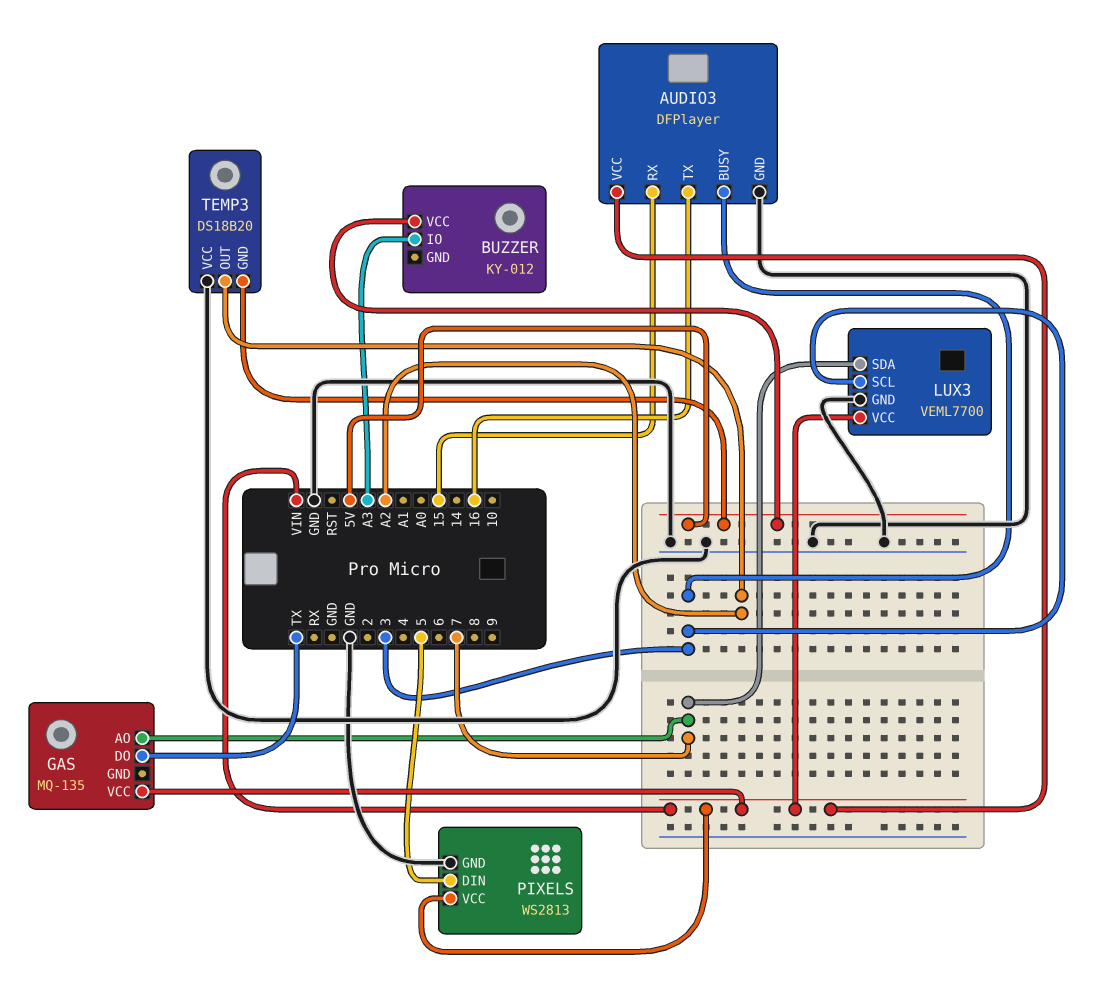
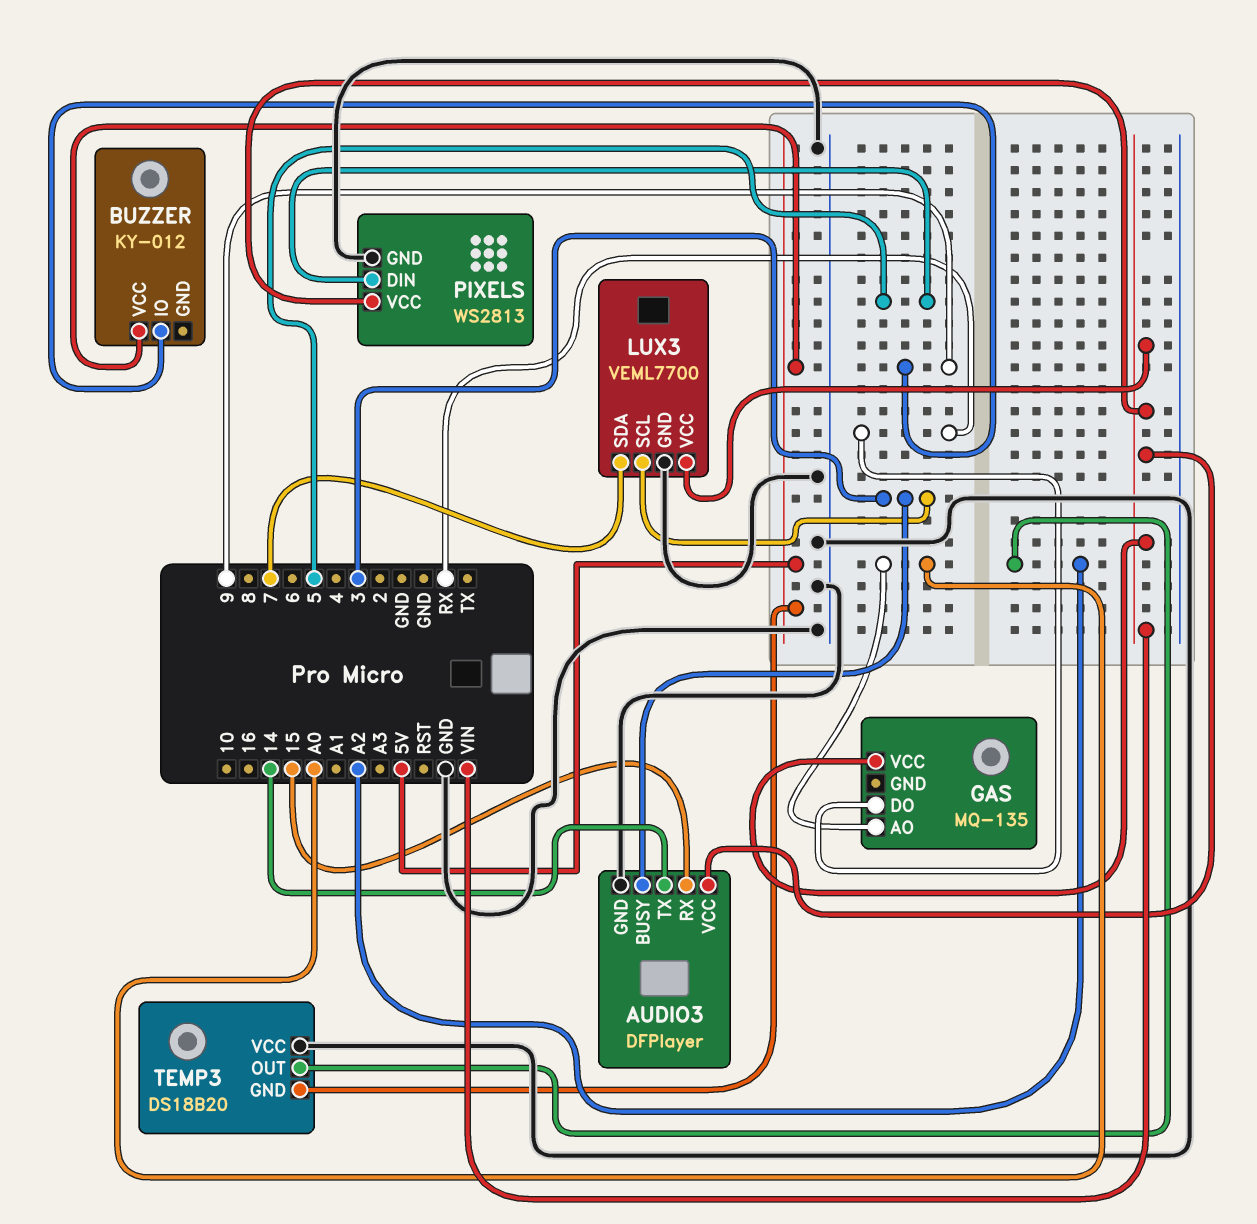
AUDIO3 pin TX: 16 -> 14
BUZZER pin IO: A3 -> 9
GAS pin AO: 7 -> A0
GAS pin DO: TX -> RX

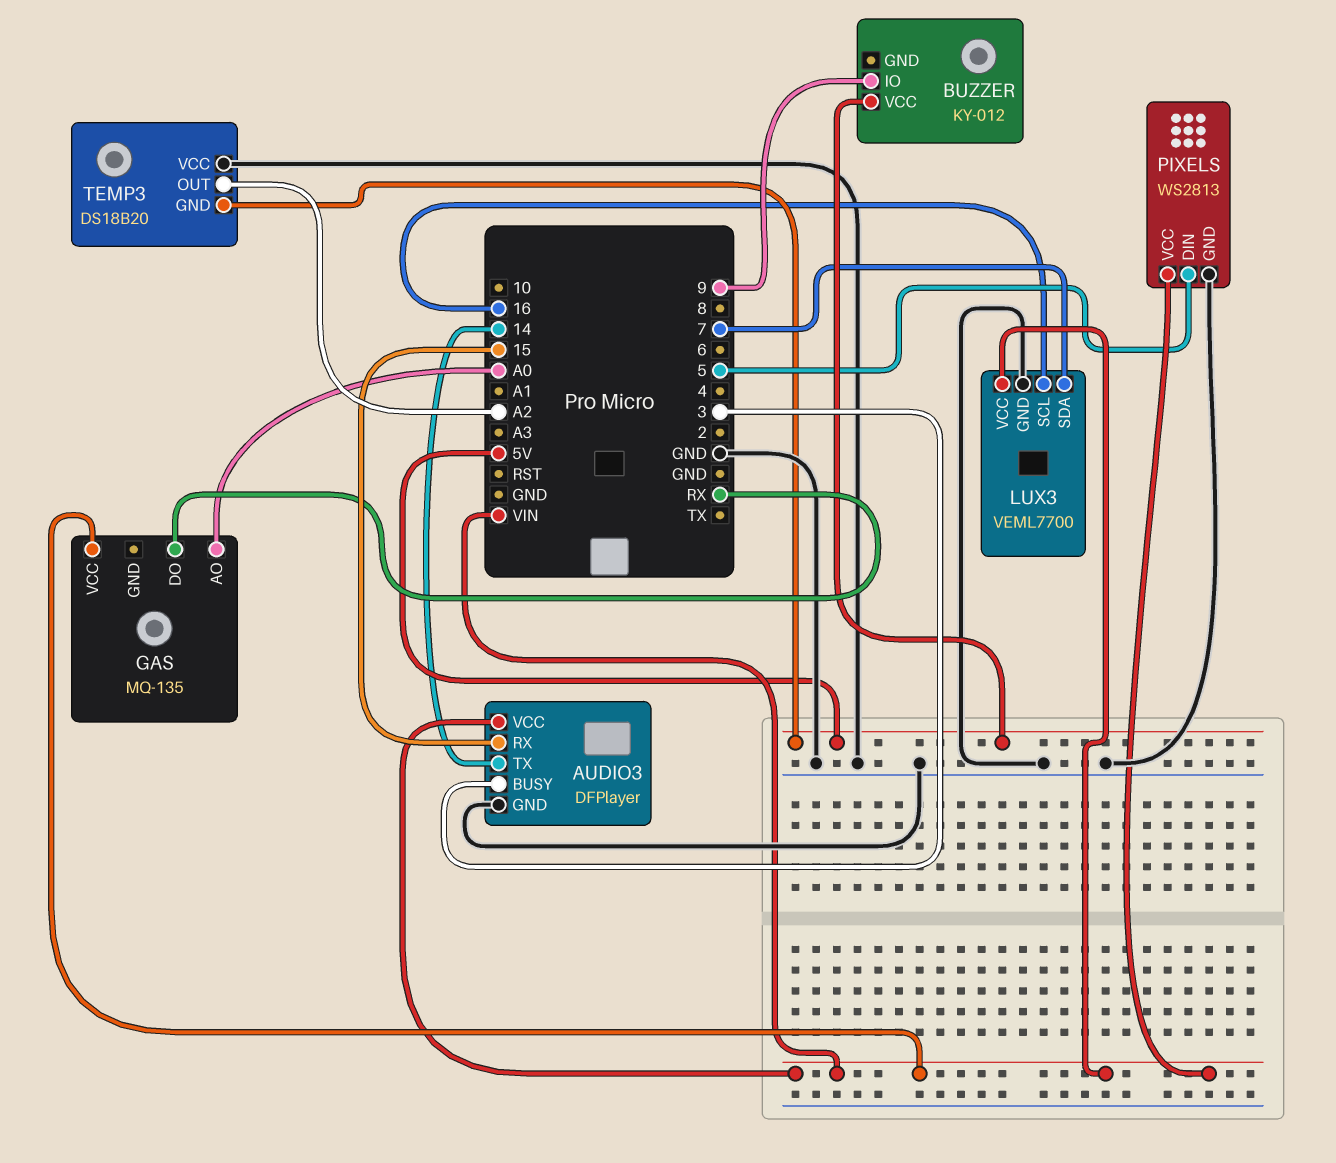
LUX3 pin SCL: 3 -> 16

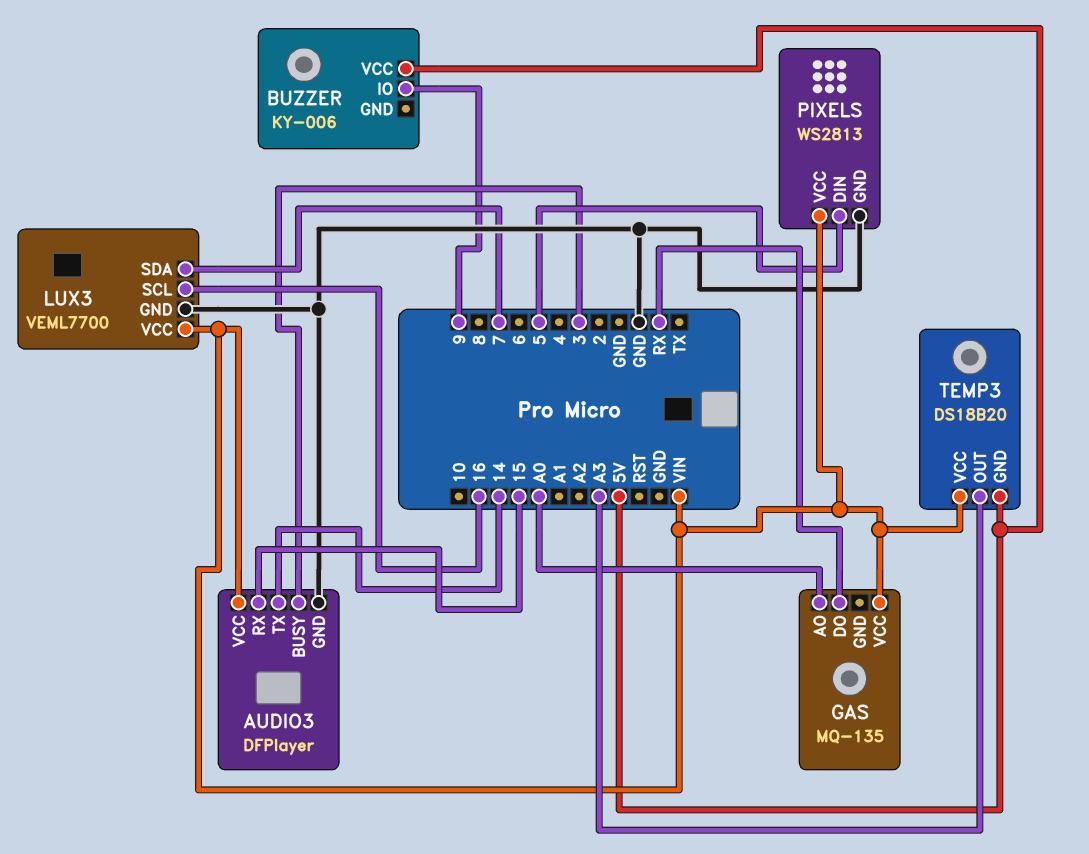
BUZZER: KY-012 -> KY-006
TEMP3 pin OUT: A2 -> A3
TEMP3 pin VCC: GND -> VIN

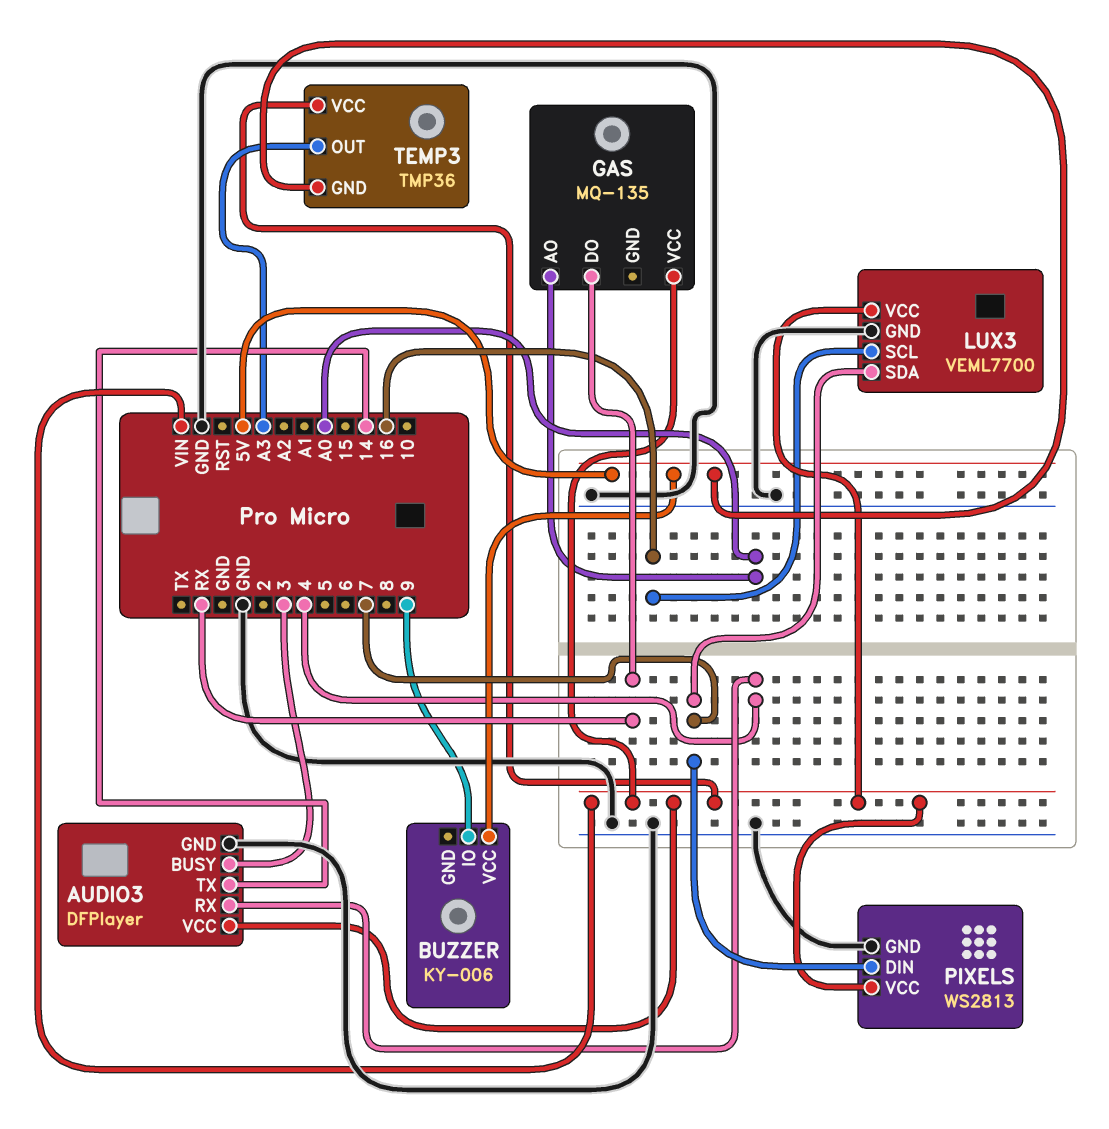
AUDIO3 pin RX: 15 -> 4
PIXELS pin DIN: 5 -> 7
TEMP3: DS18B20 -> TMP36

